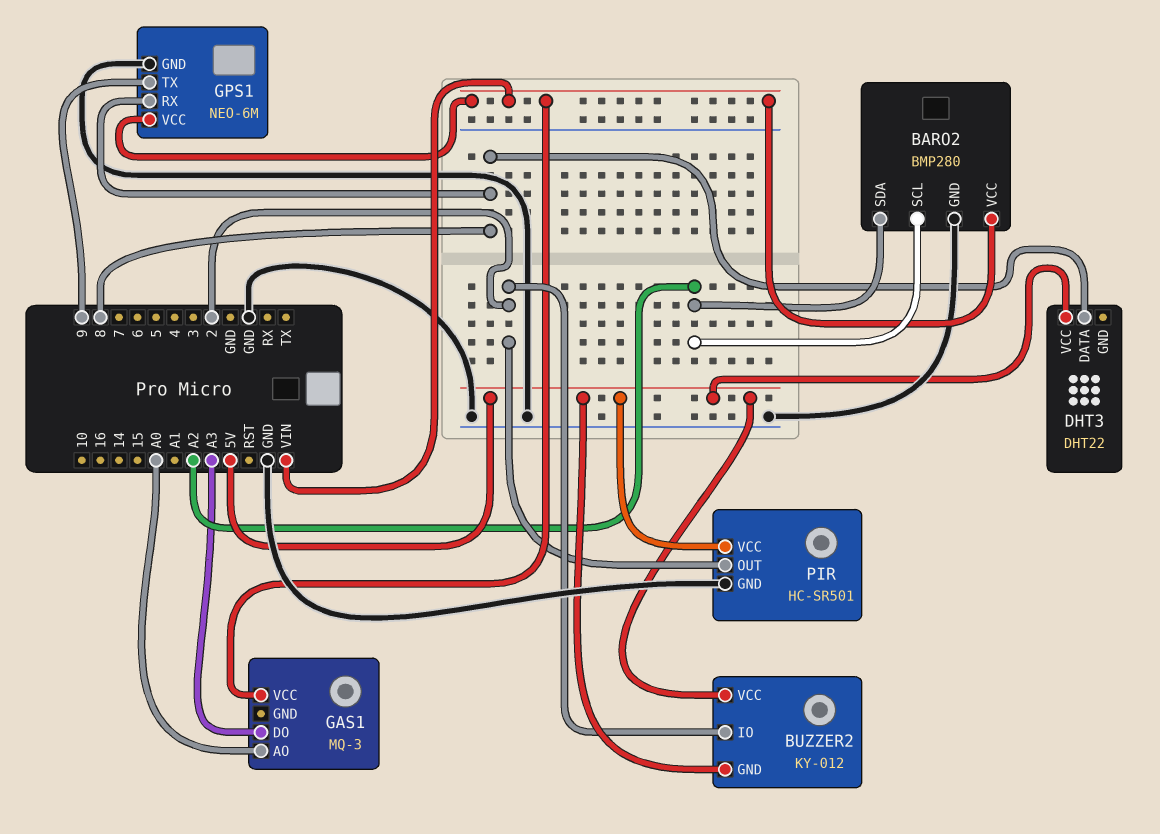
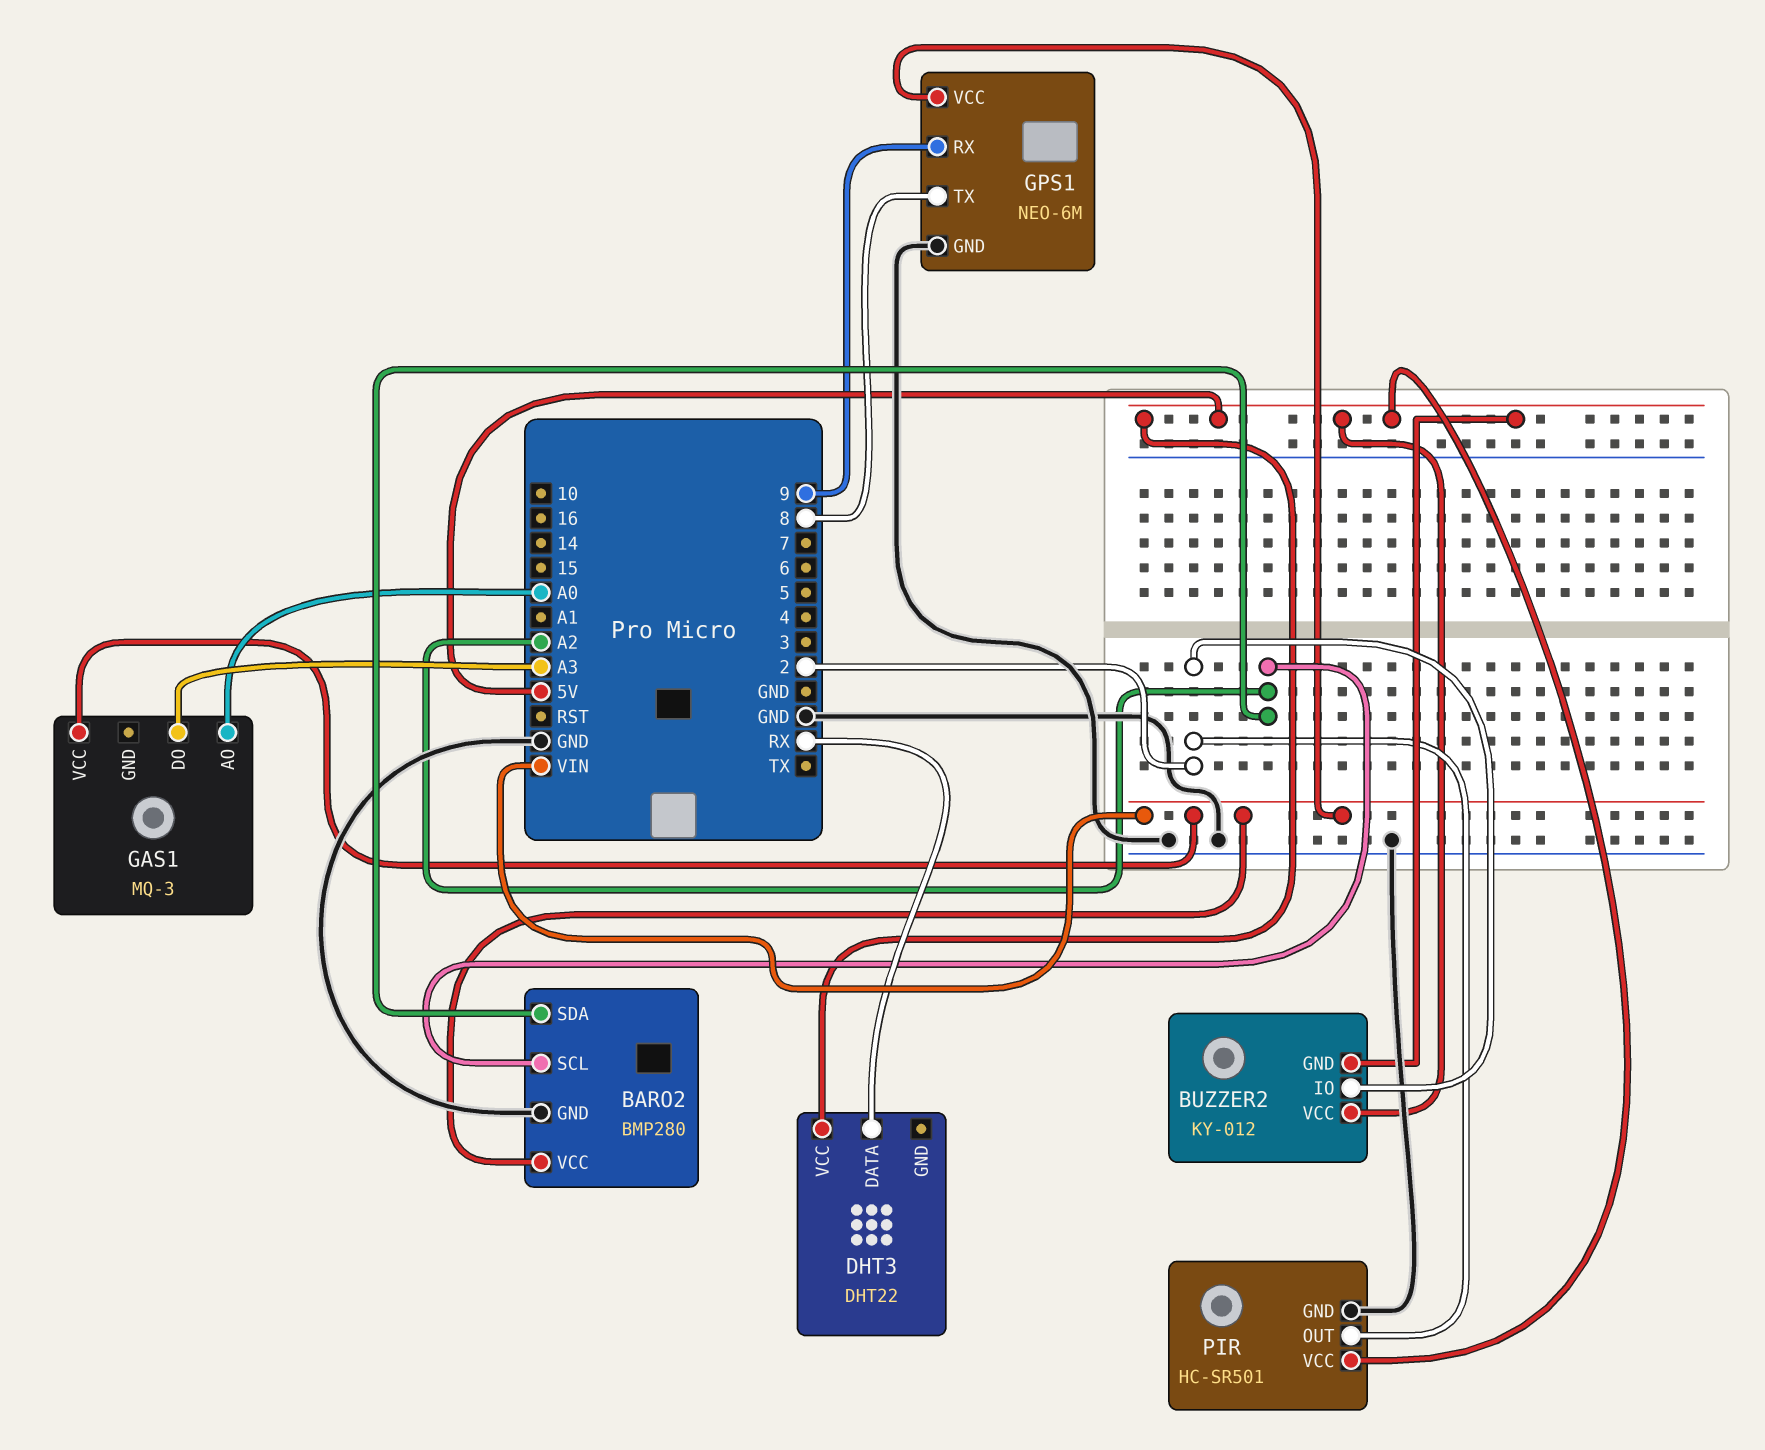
DHT3 pin DATA: 8 -> RX
GPS1 pin RX: 8 -> 9
GPS1 pin TX: 9 -> 8

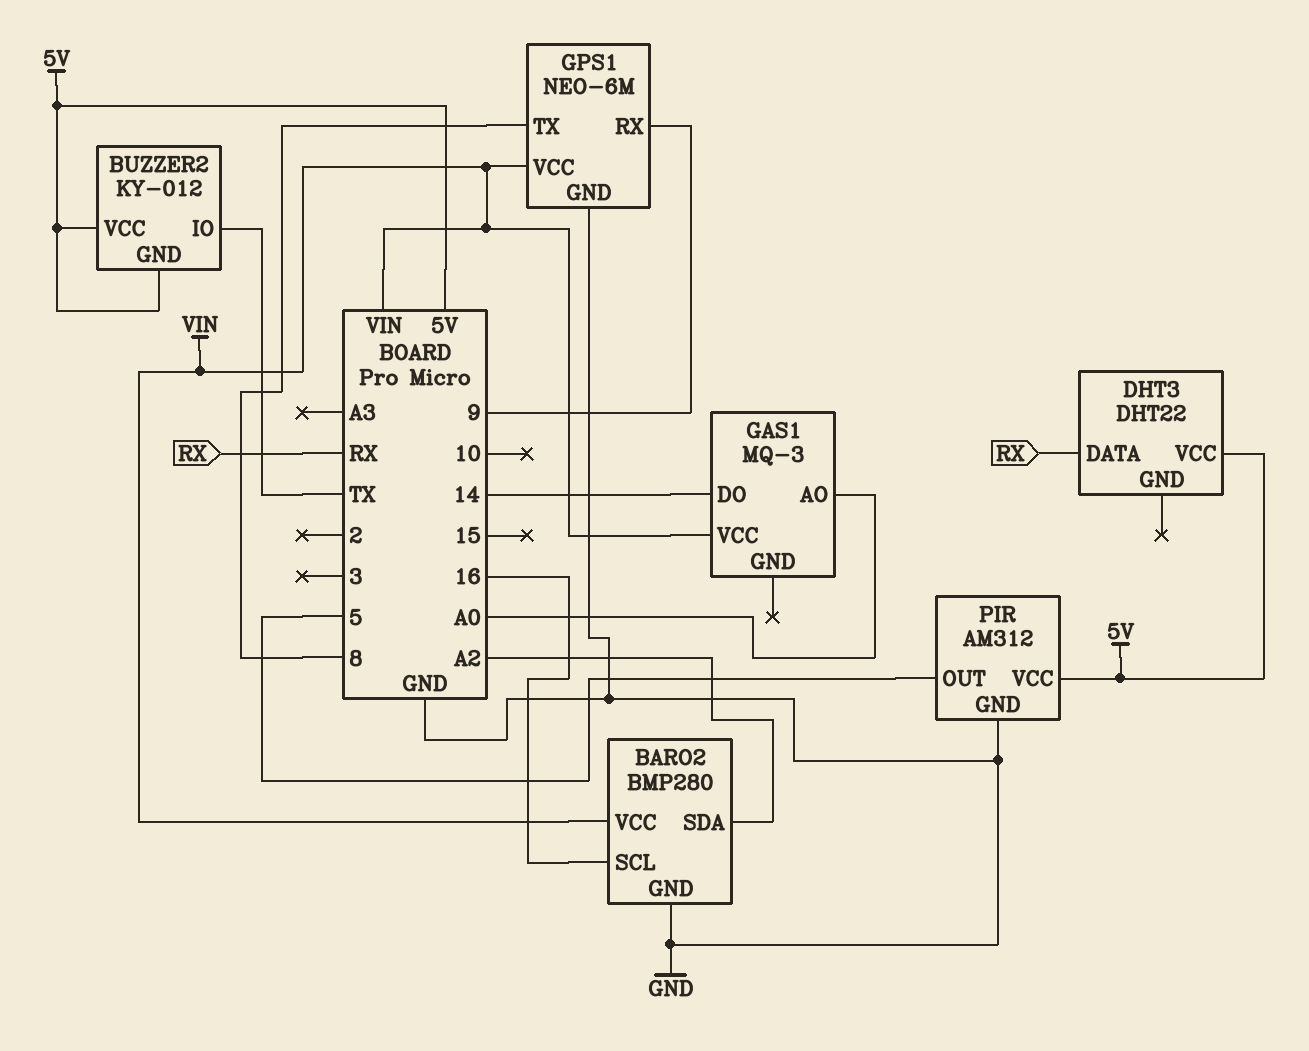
BARO2 pin SCL: A2 -> 16
BUZZER2 pin IO: 2 -> TX
GAS1 pin DO: A3 -> 14
PIR: HC-SR501 -> AM312
PIR pin OUT: 2 -> 5

